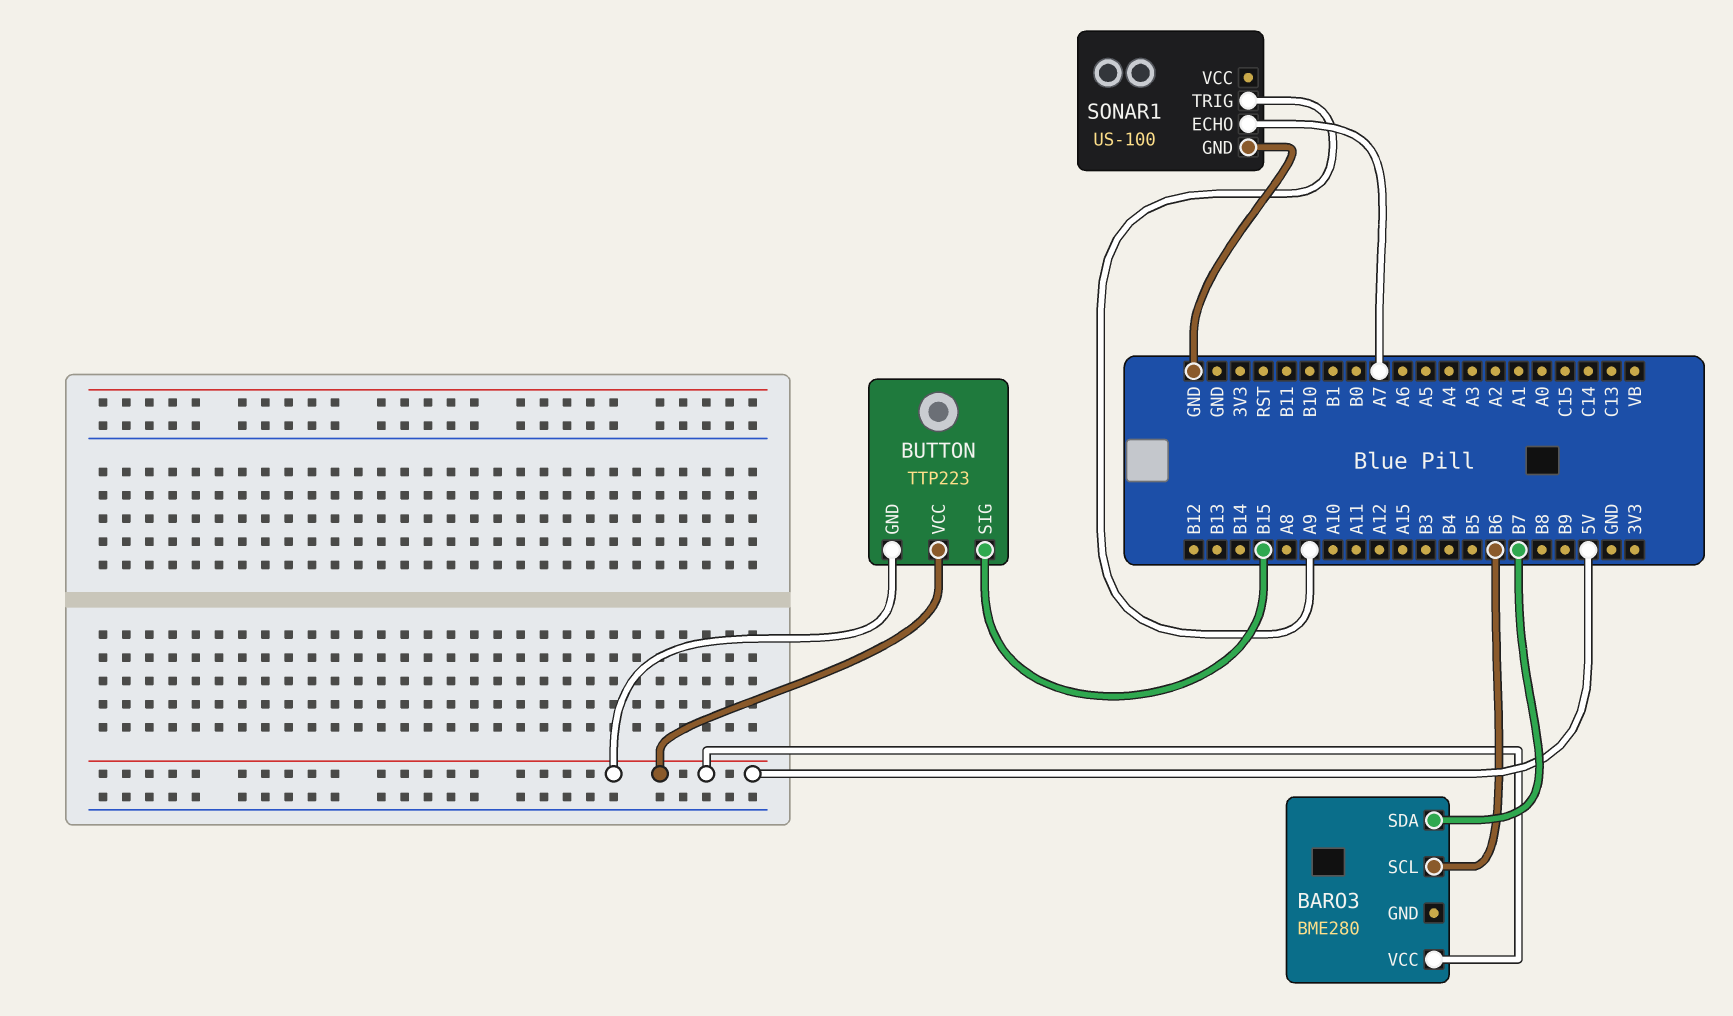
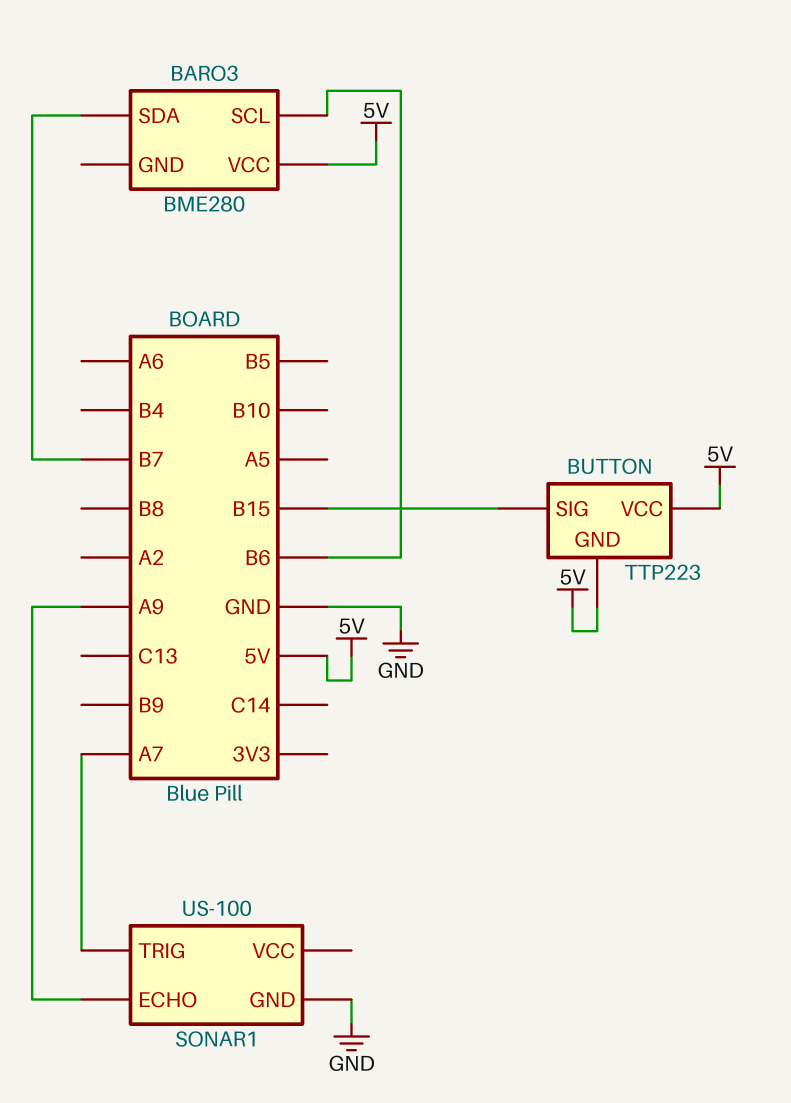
SONAR1 pin ECHO: A7 -> A9
SONAR1 pin TRIG: A9 -> A7

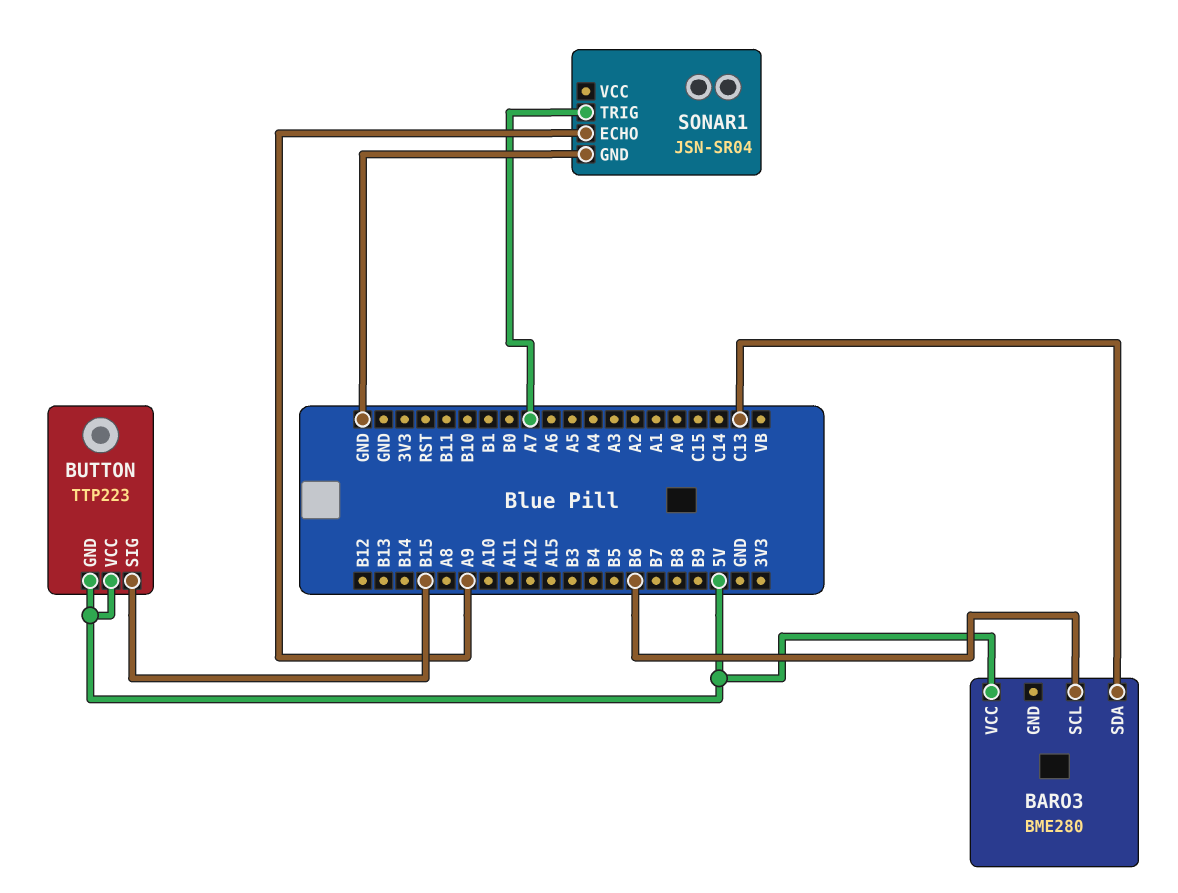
BARO3 pin SDA: B7 -> C13
SONAR1: US-100 -> JSN-SR04

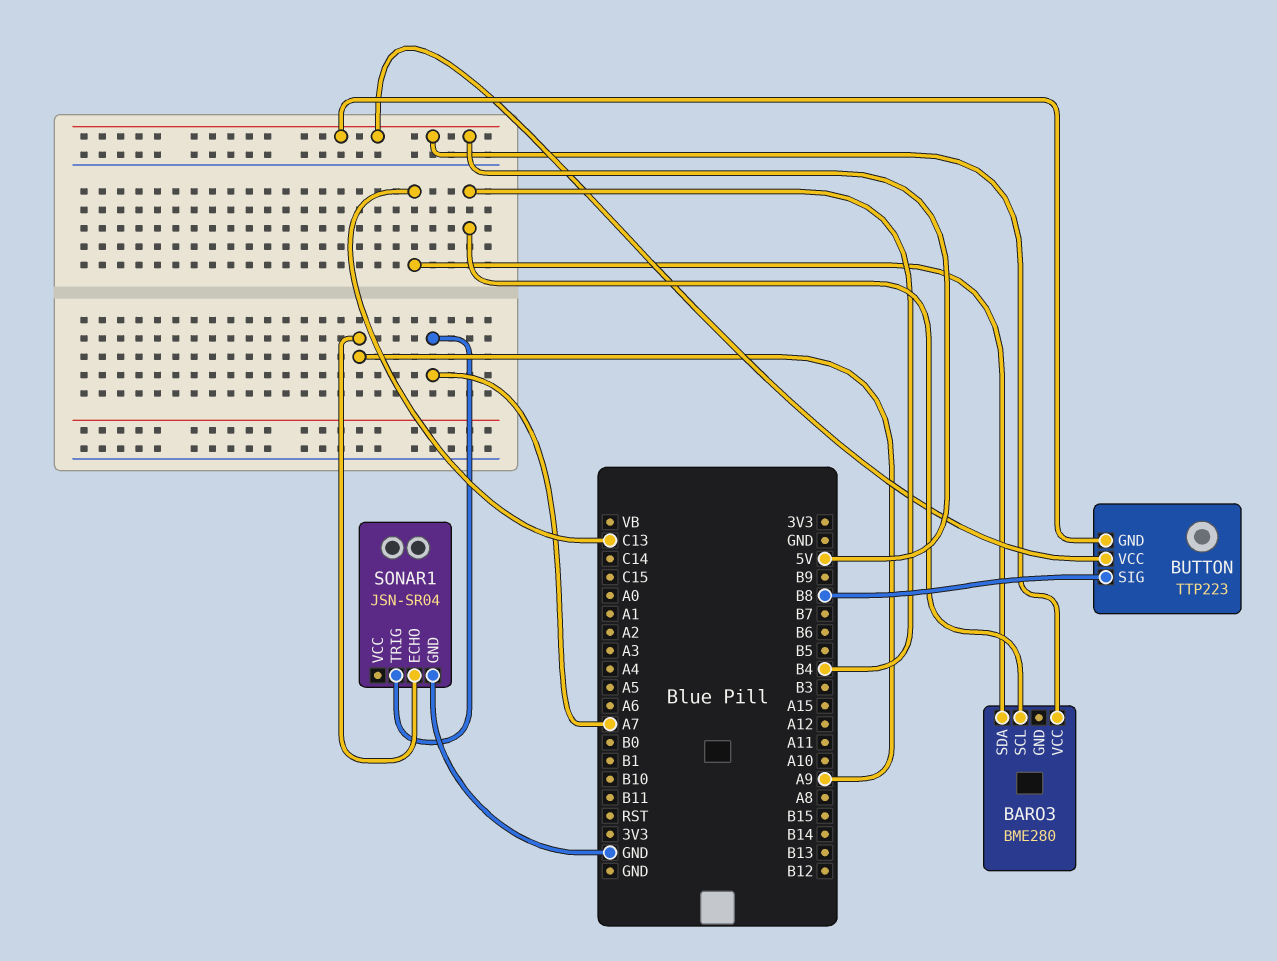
BARO3 pin SCL: B6 -> B4
BUTTON pin SIG: B15 -> B8

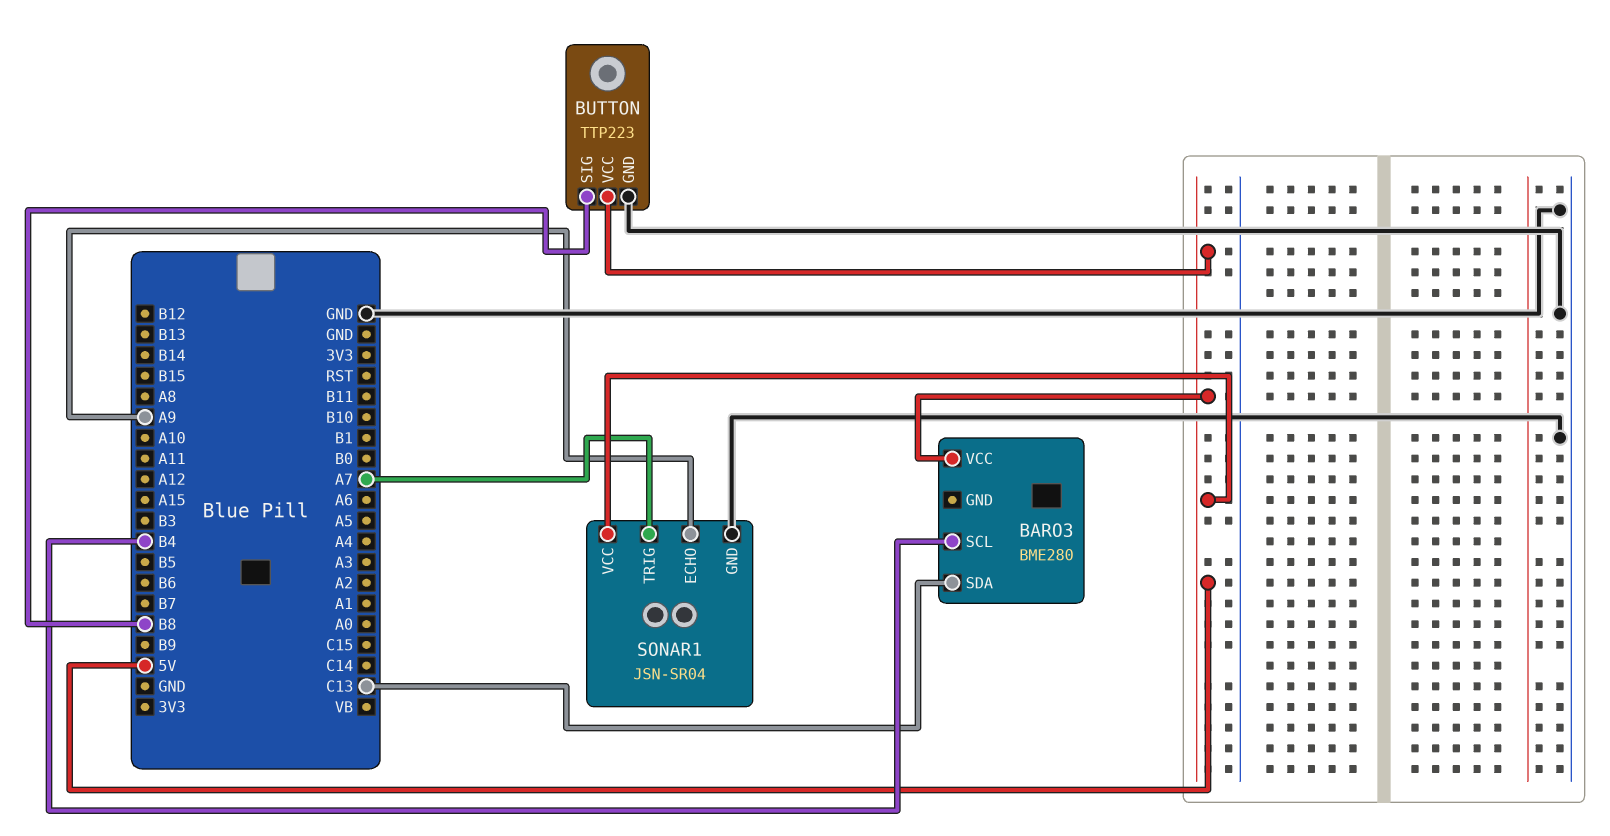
BUTTON pin GND: 5V -> GND
SONAR1 pin VCC: none -> 5V

